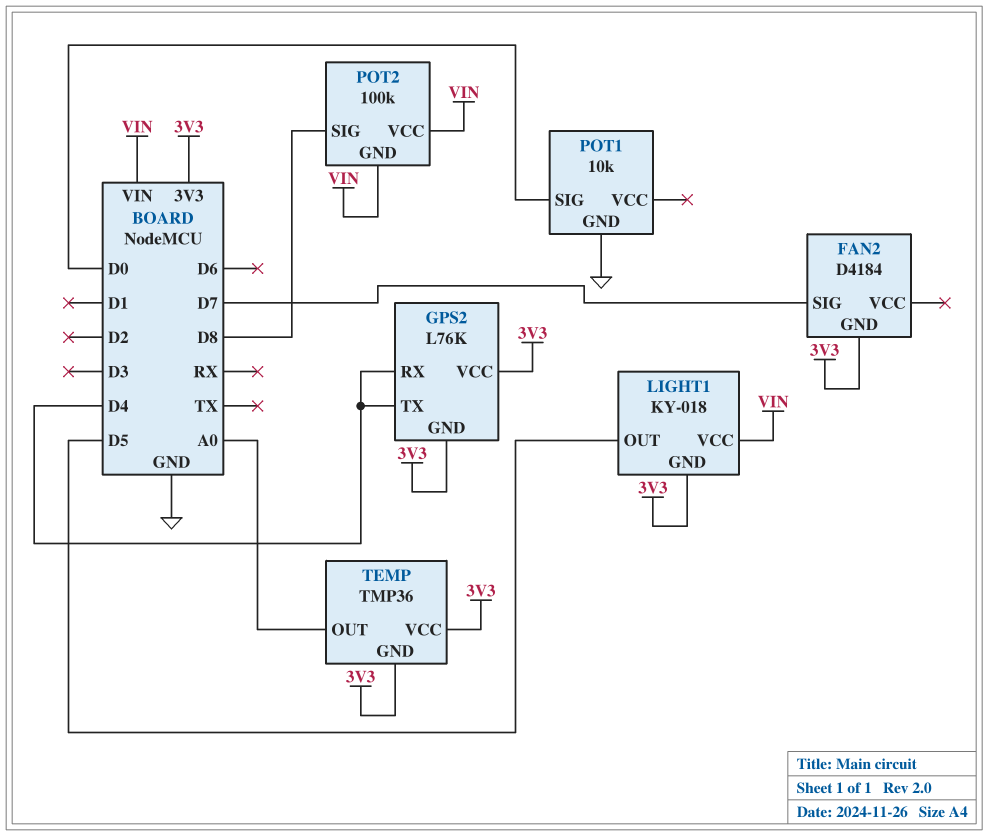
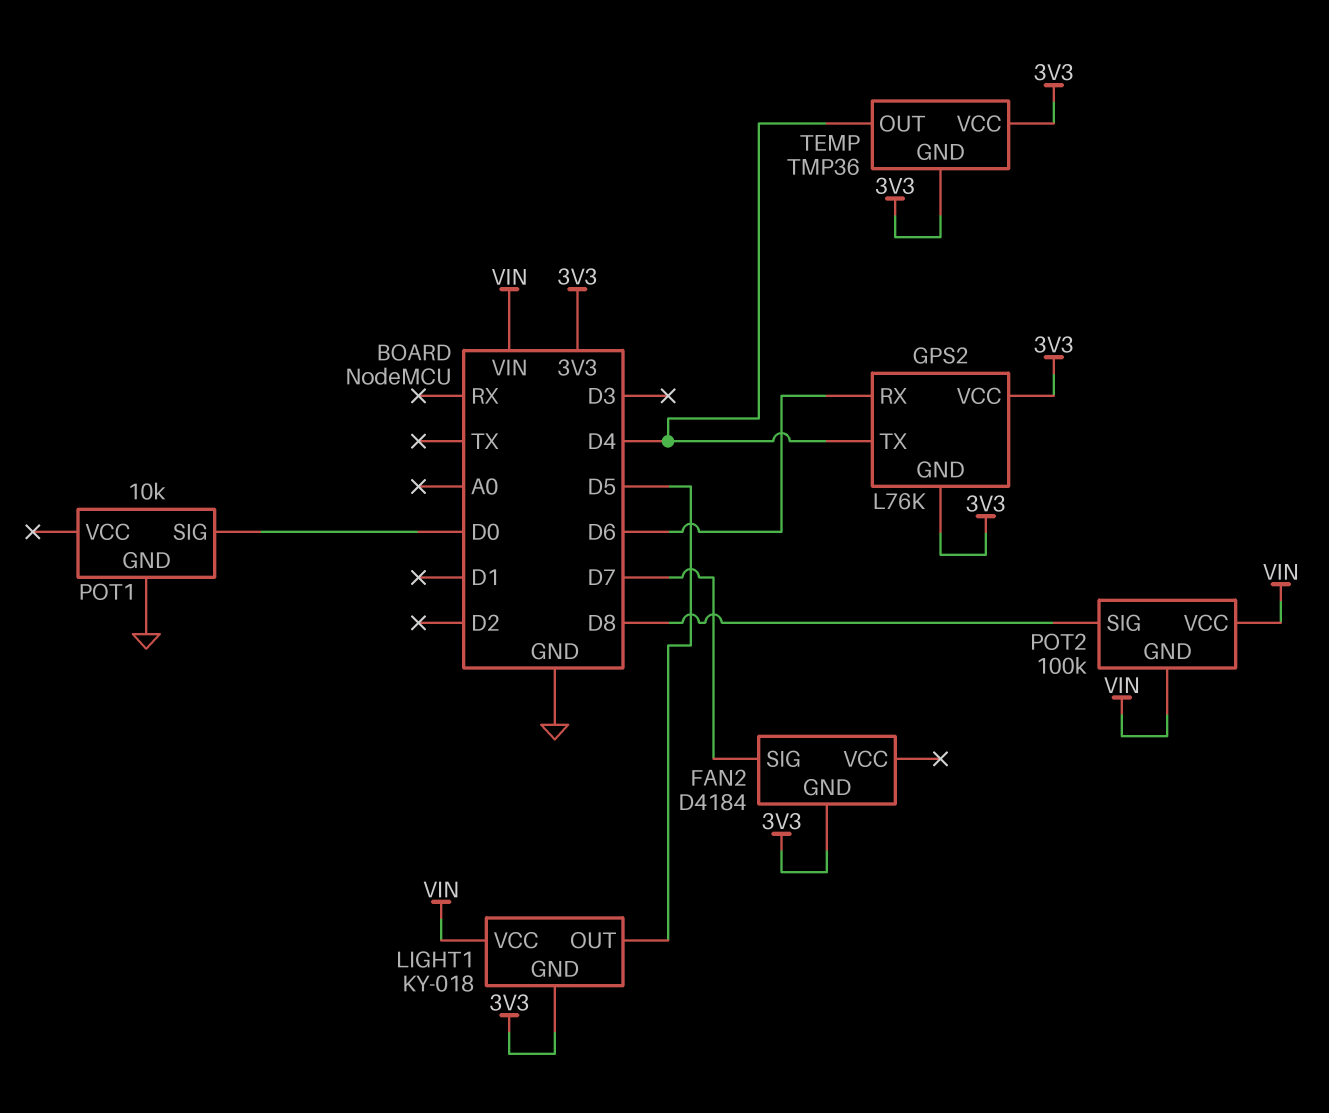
GPS2 pin RX: D4 -> D6
TEMP pin OUT: A0 -> D4

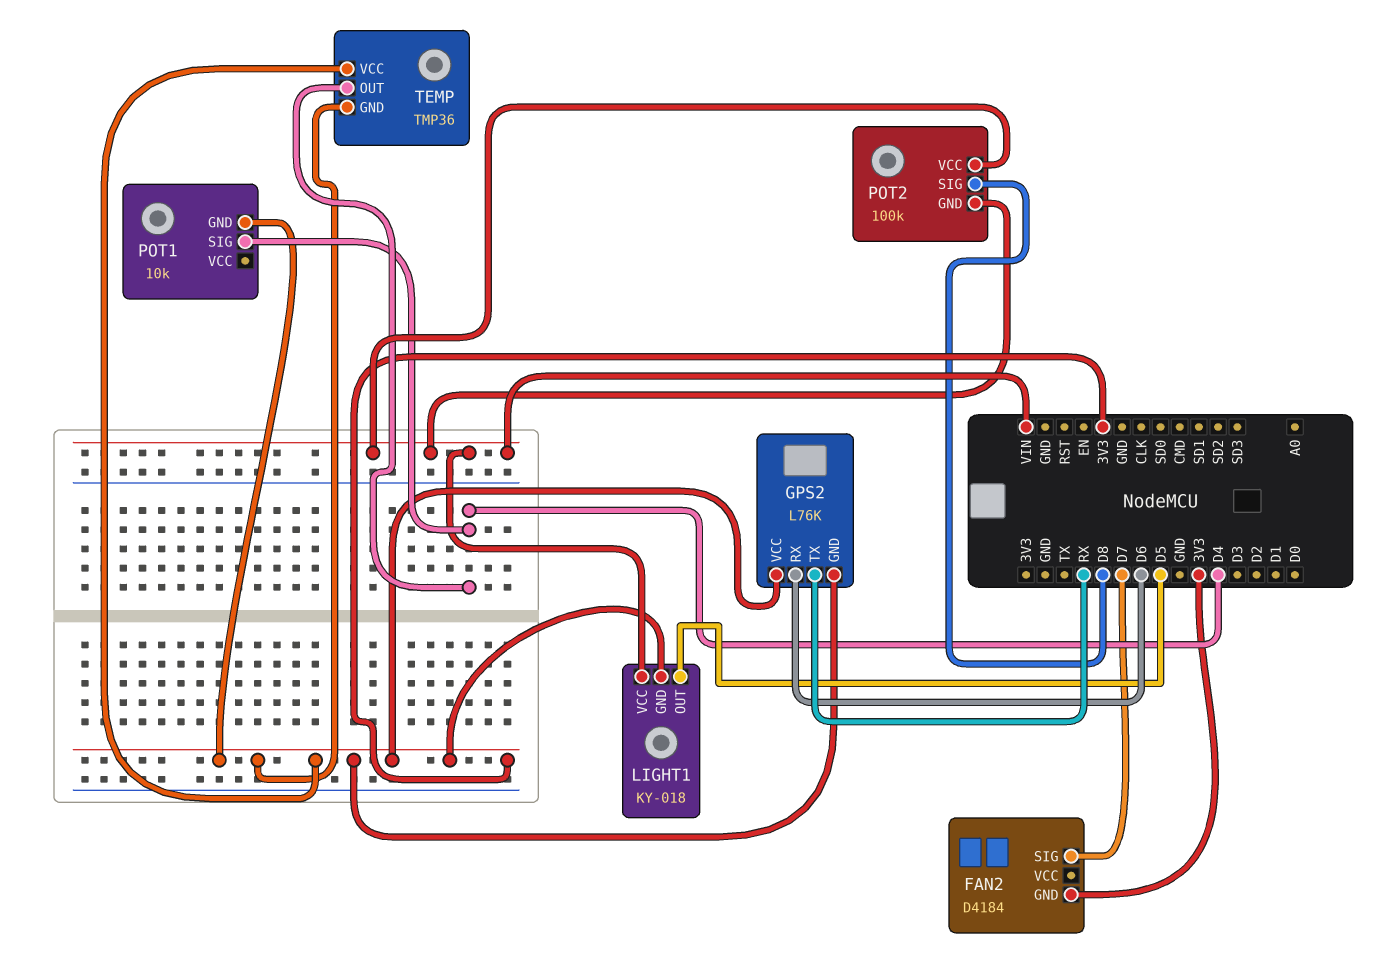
GPS2 pin TX: D4 -> RX
POT1 pin GND: GND -> 3V3
POT1 pin SIG: D0 -> D4

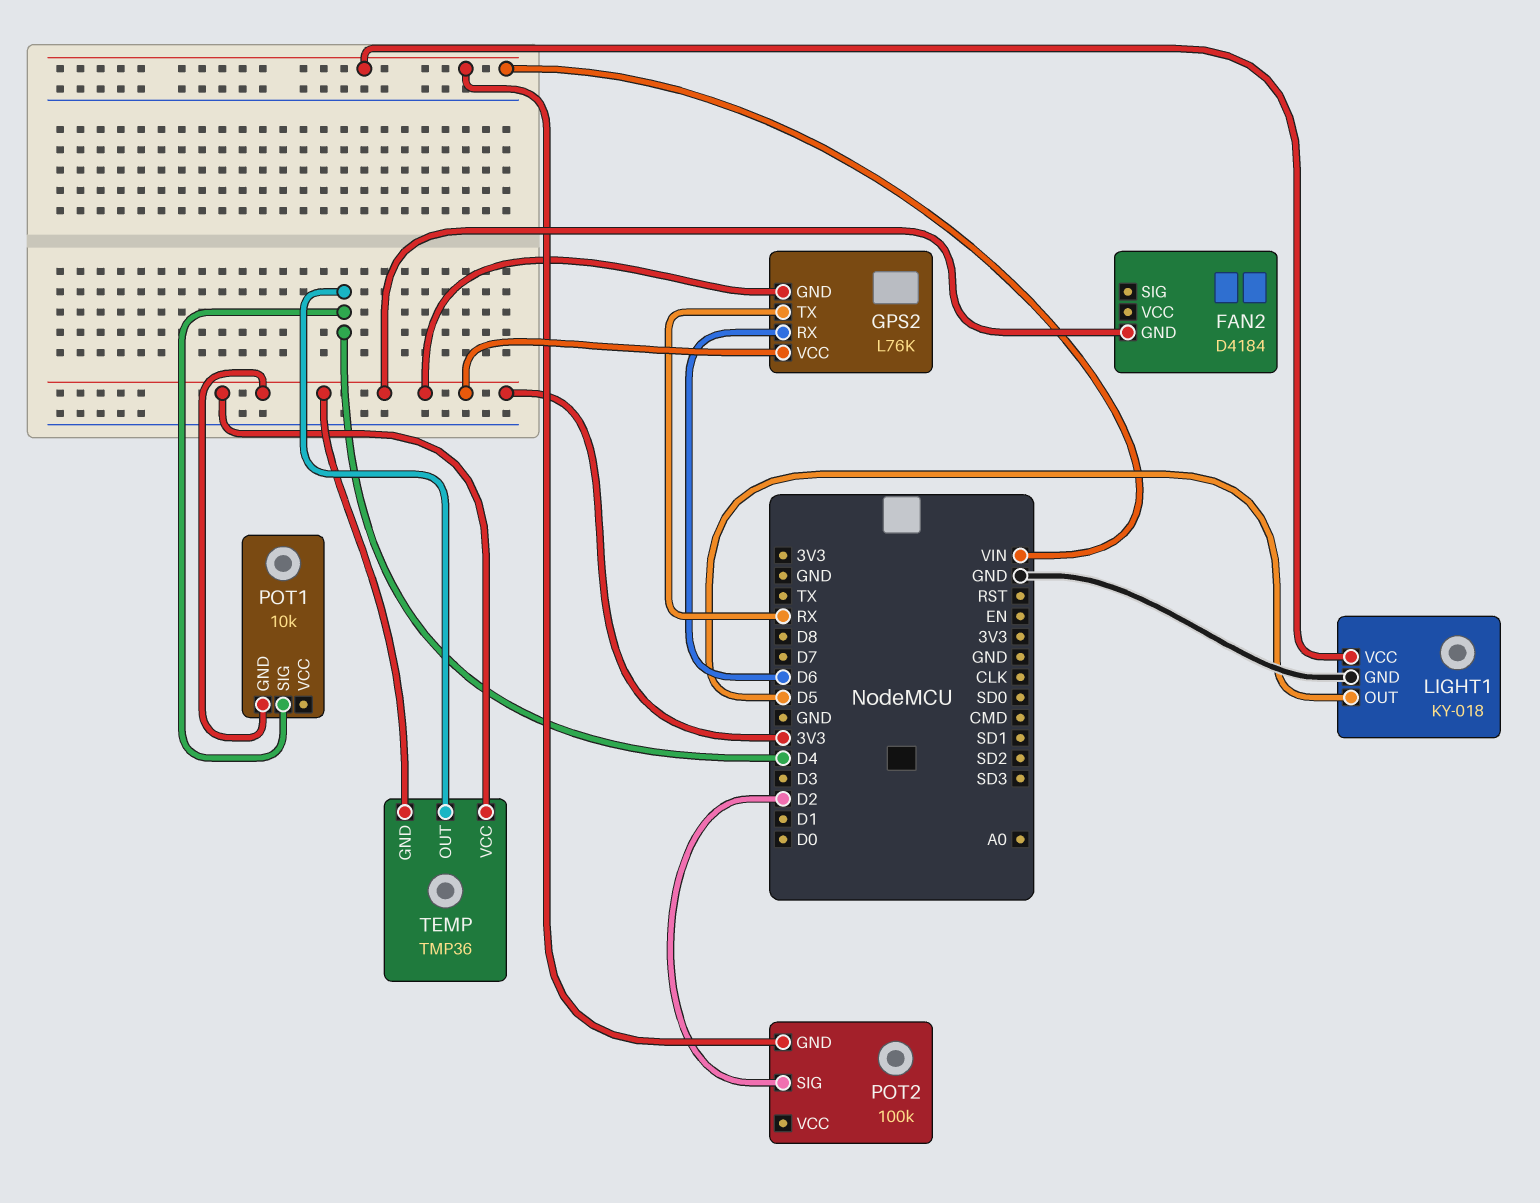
FAN2 pin SIG: D7 -> none
LIGHT1 pin GND: 3V3 -> GND
POT2 pin SIG: D8 -> D2
POT2 pin VCC: VIN -> none

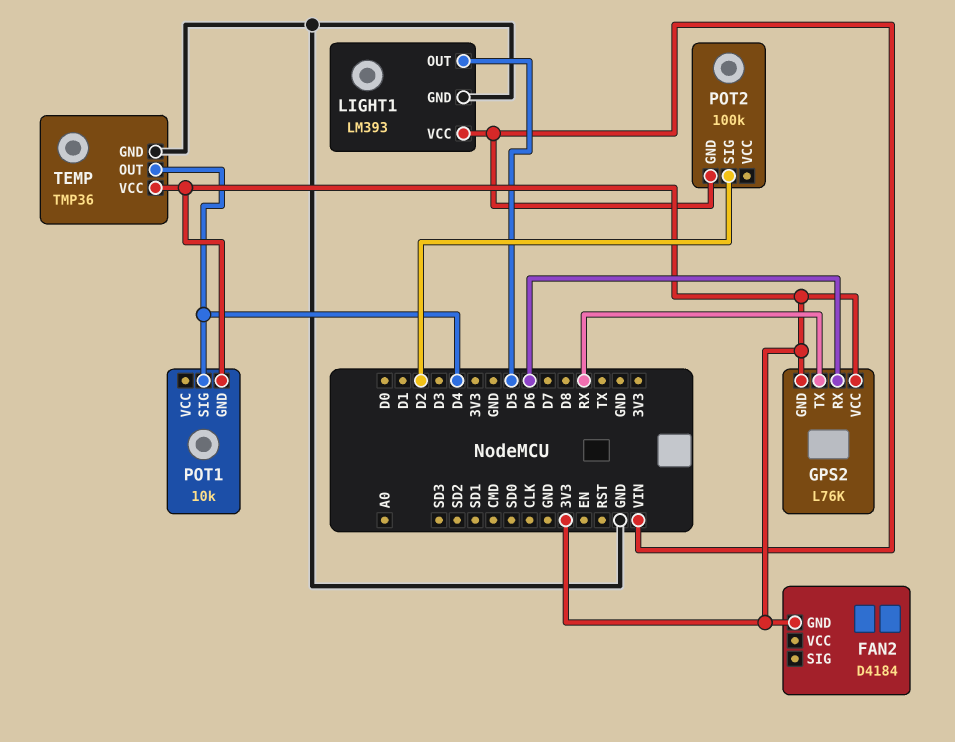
LIGHT1: KY-018 -> LM393
TEMP pin GND: 3V3 -> GND

